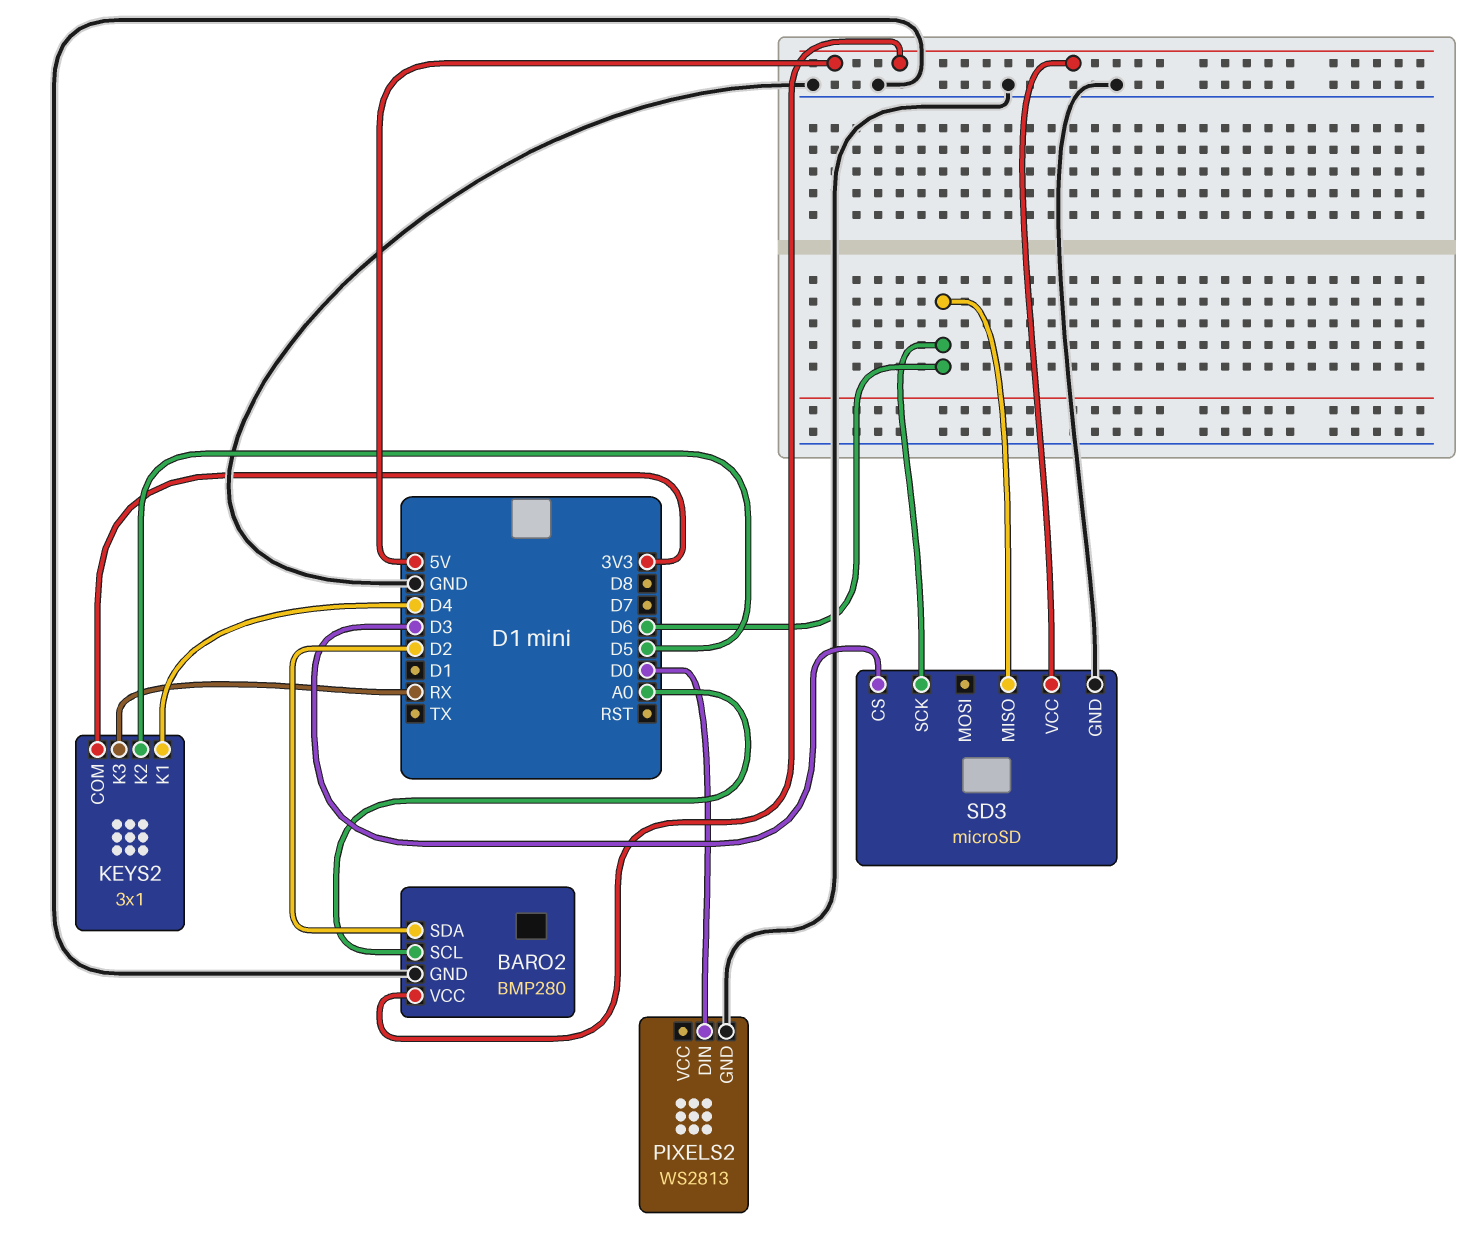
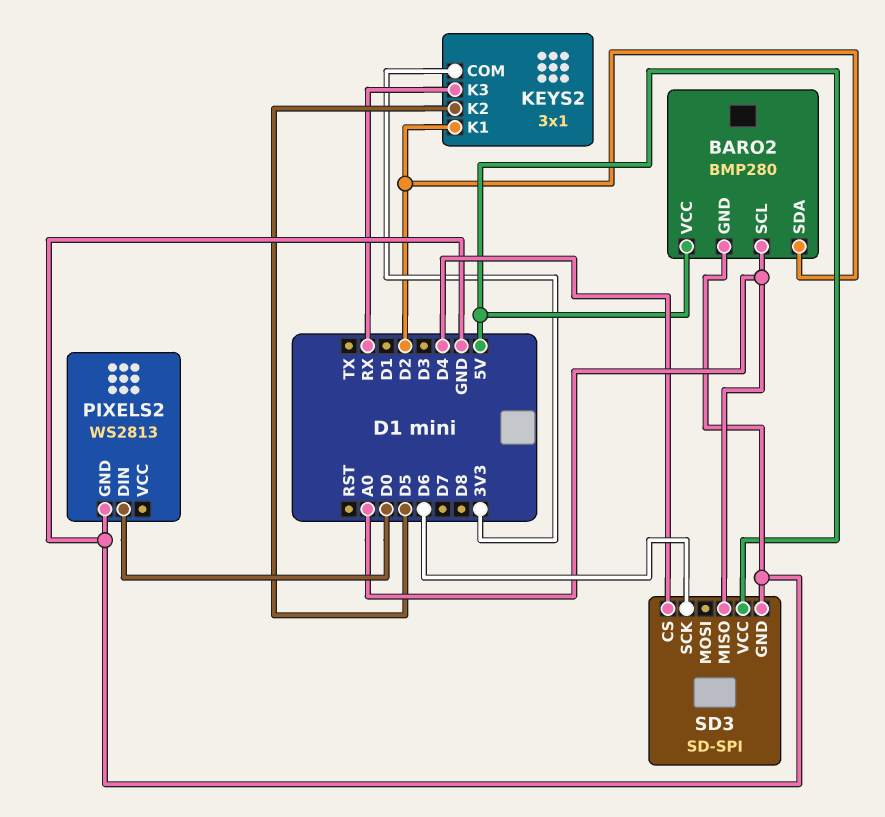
KEYS2 pin K1: D4 -> D2
SD3: microSD -> SD-SPI
SD3 pin CS: D3 -> D4
SD3 pin MISO: D6 -> A0

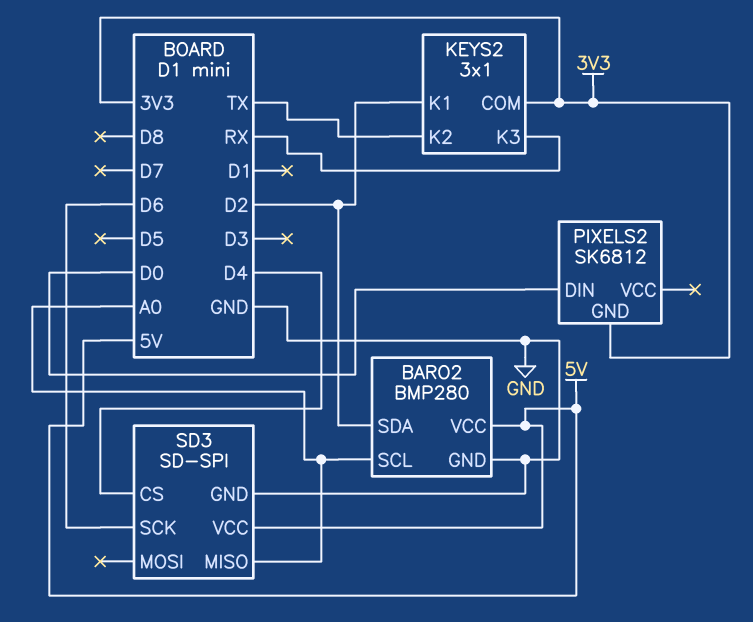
KEYS2 pin K2: D5 -> TX
PIXELS2: WS2813 -> SK6812
PIXELS2 pin GND: GND -> 3V3

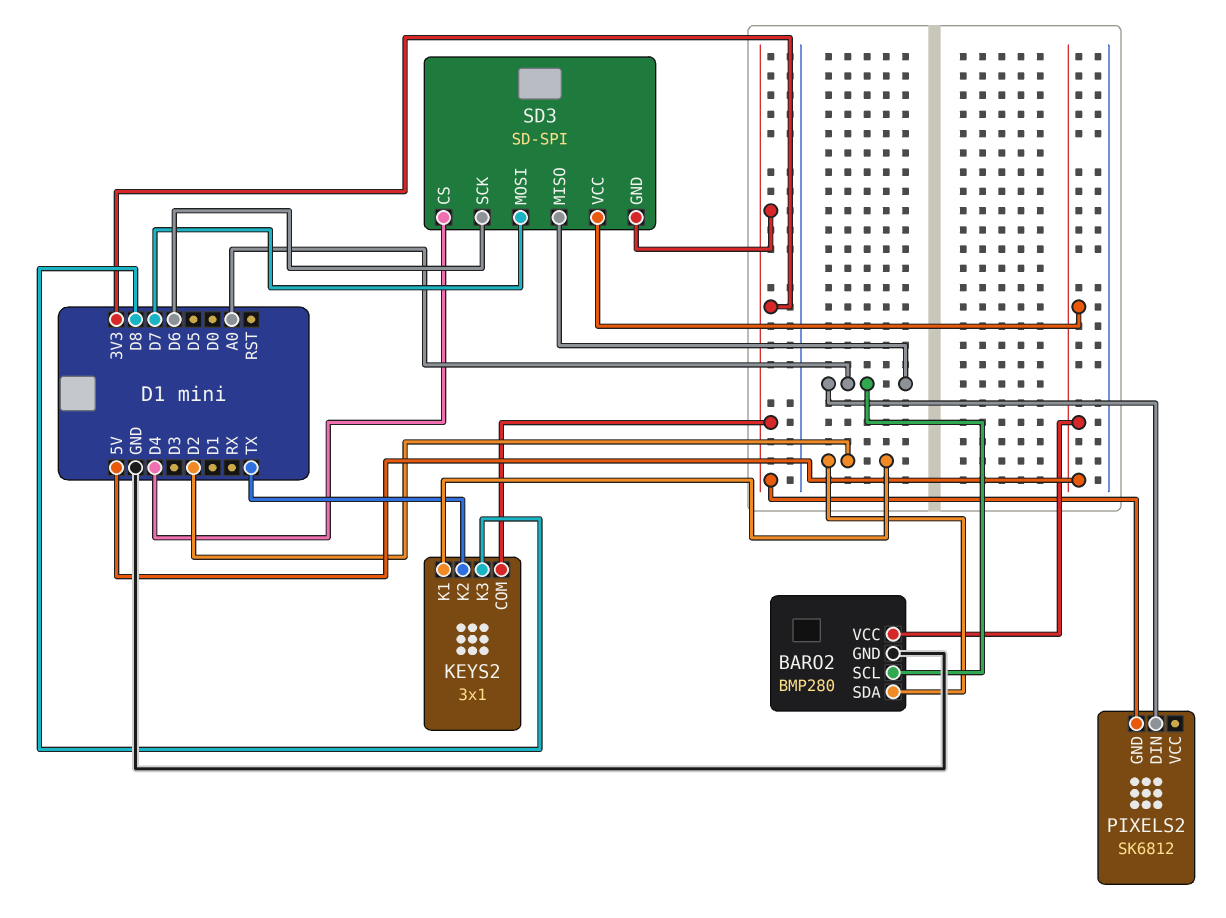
KEYS2 pin K3: RX -> D8
PIXELS2 pin DIN: D0 -> A0
SD3 pin GND: GND -> 3V3
SD3 pin MOSI: none -> D7

